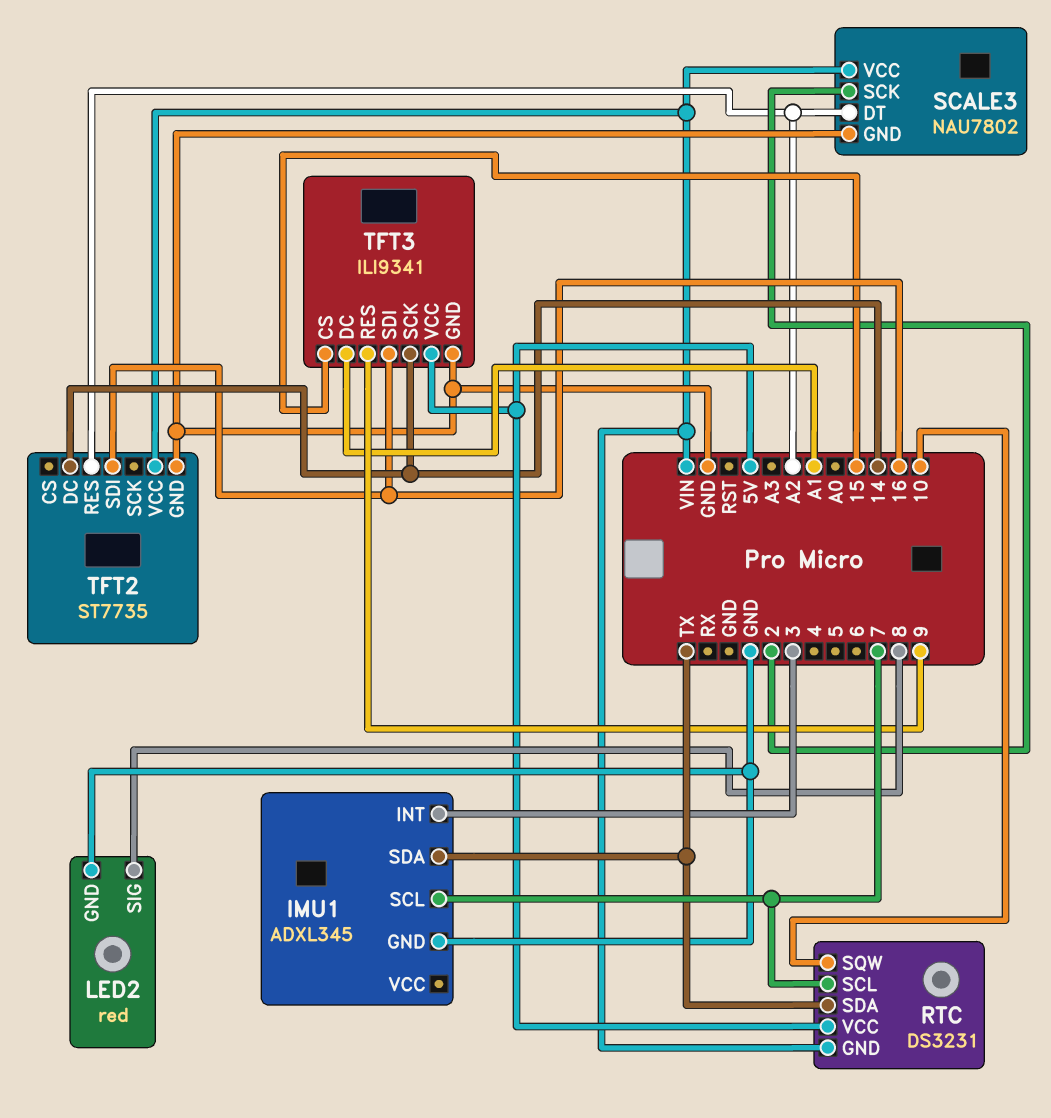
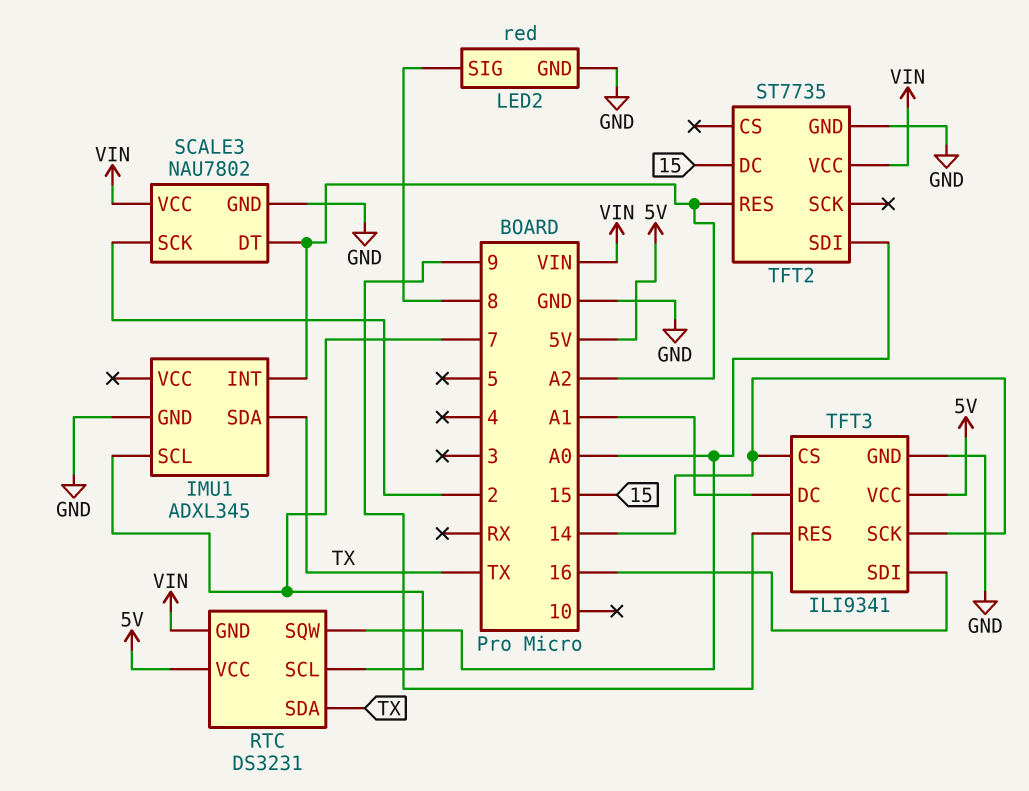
IMU1 pin INT: 3 -> A2
RTC pin SQW: 10 -> A0
TFT2 pin DC: 14 -> 15
TFT2 pin SDI: 16 -> A0
TFT3 pin CS: 15 -> 14

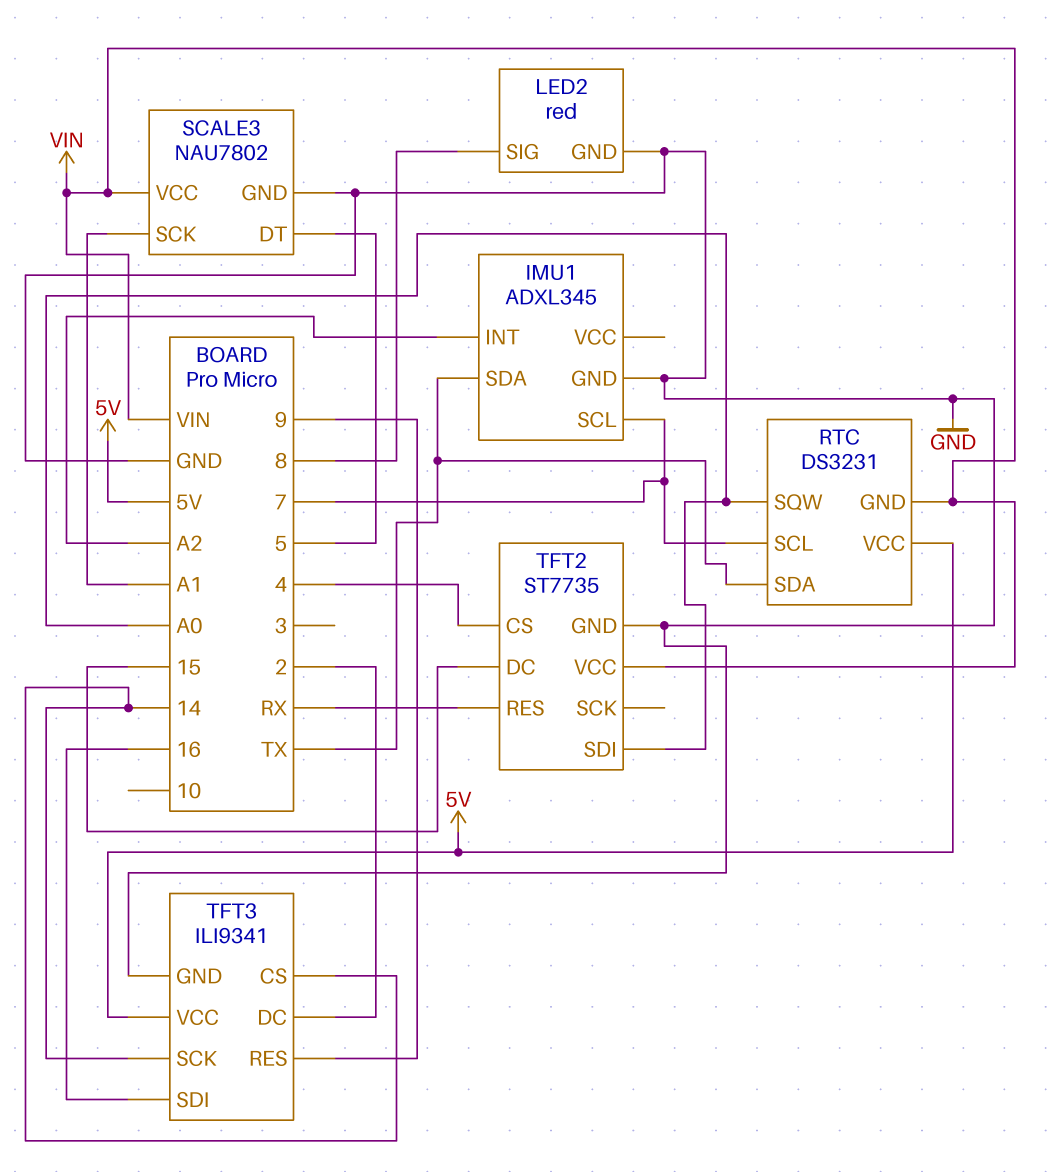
SCALE3 pin DT: A2 -> 5
SCALE3 pin SCK: 2 -> A1
TFT2 pin CS: none -> 4
TFT2 pin RES: A2 -> RX
TFT3 pin DC: A1 -> 2

